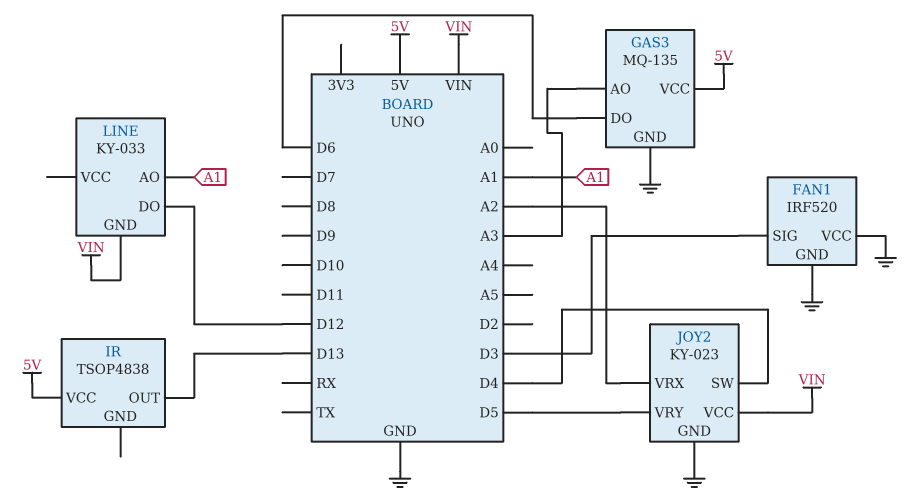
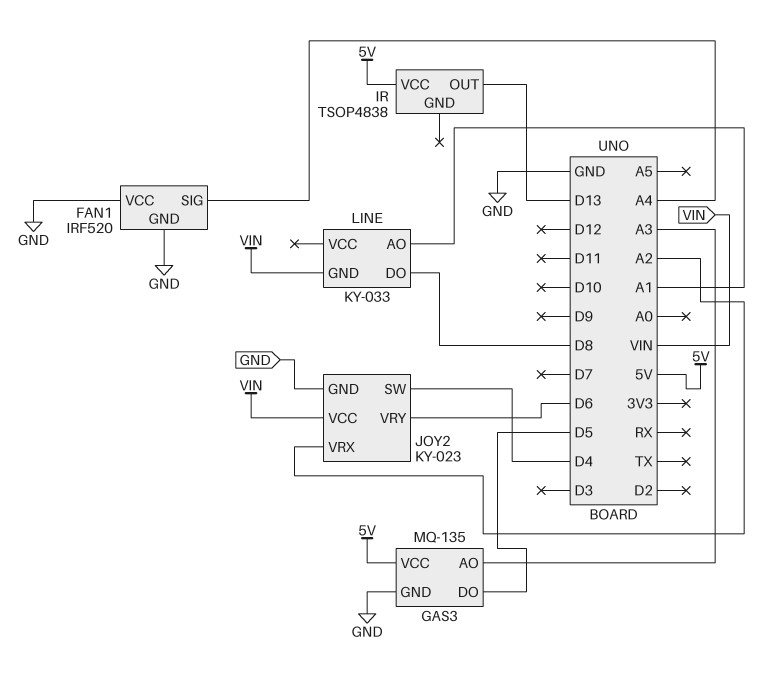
FAN1 pin SIG: D3 -> A4
GAS3 pin DO: D6 -> D5
JOY2 pin VRY: D5 -> D6
LINE pin DO: D12 -> D8

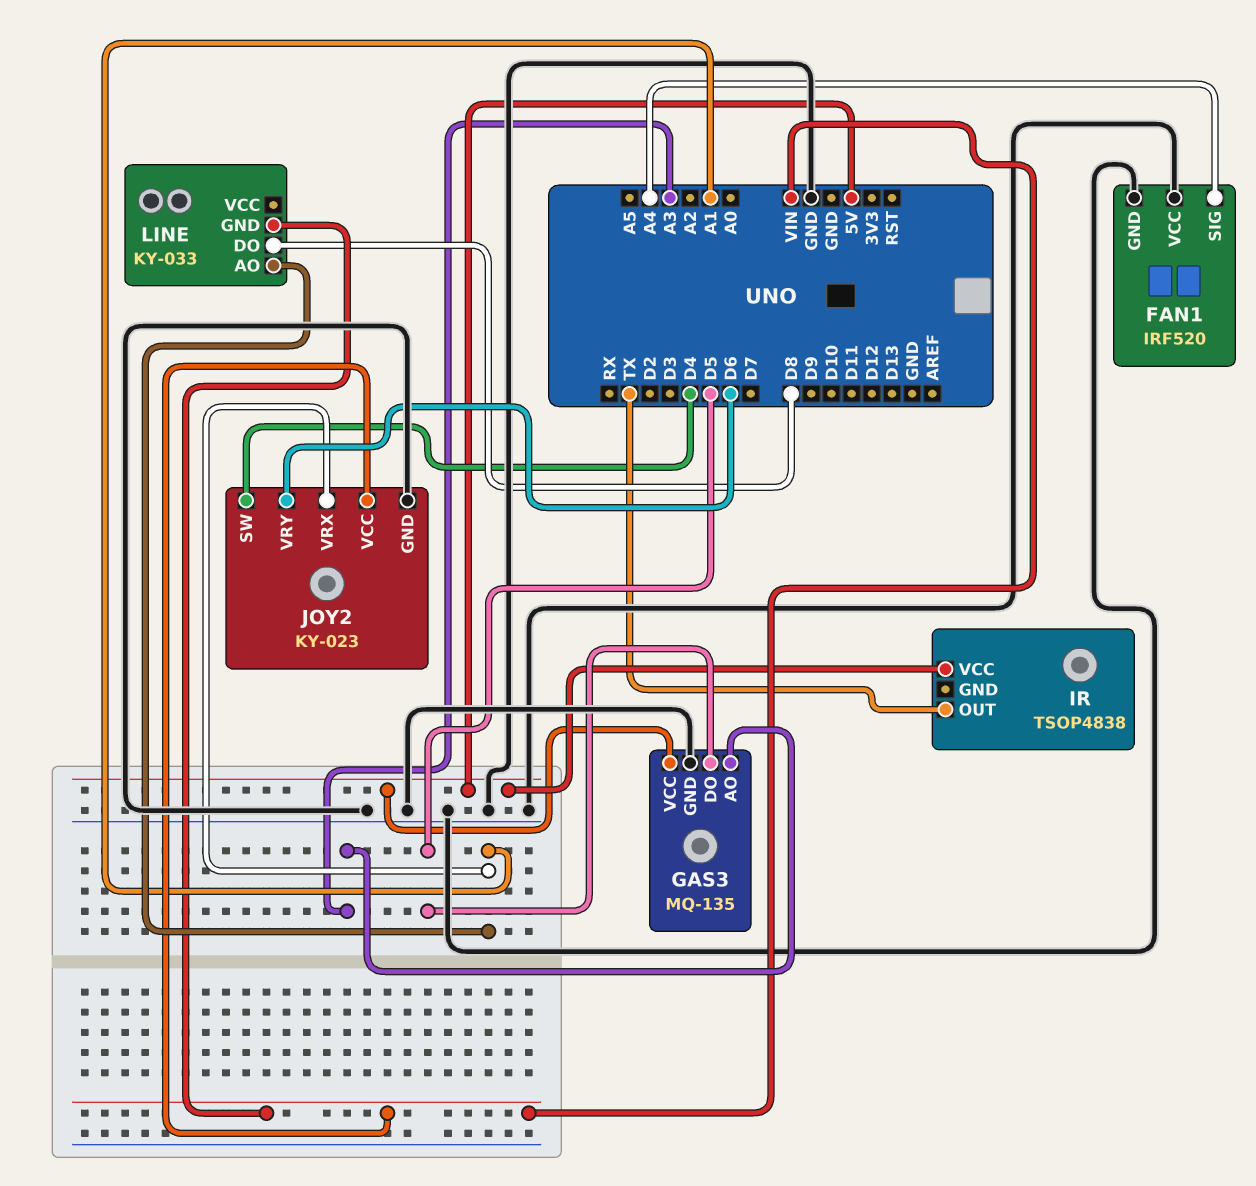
IR pin OUT: D13 -> TX
JOY2 pin VRX: A2 -> A1

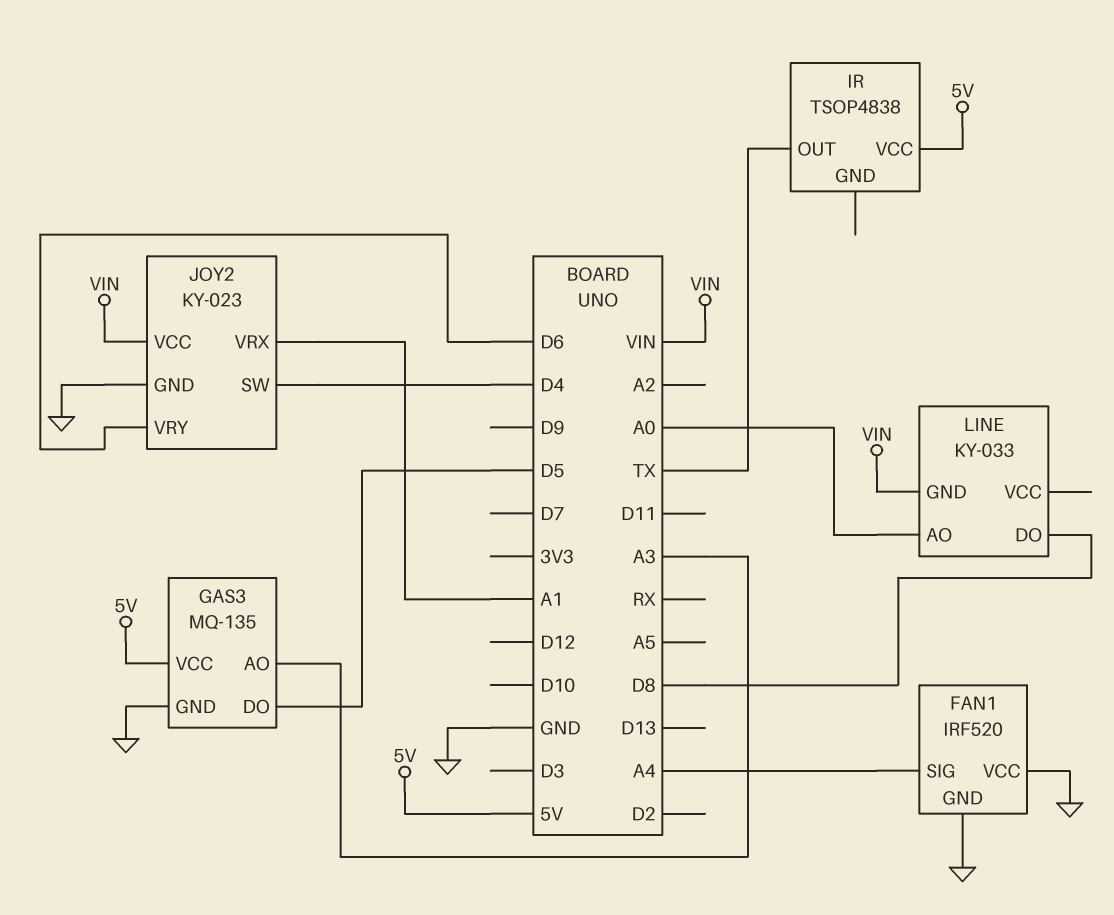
LINE pin AO: A1 -> A0

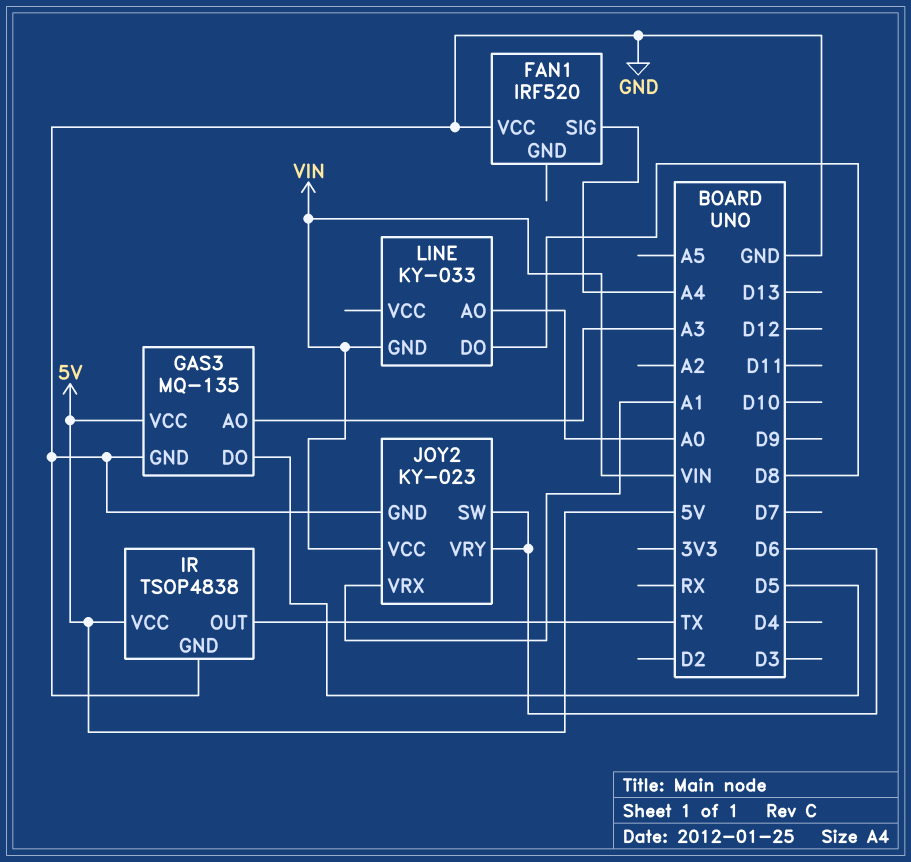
FAN1 pin GND: GND -> none
IR pin GND: none -> GND
JOY2 pin SW: D4 -> D6

